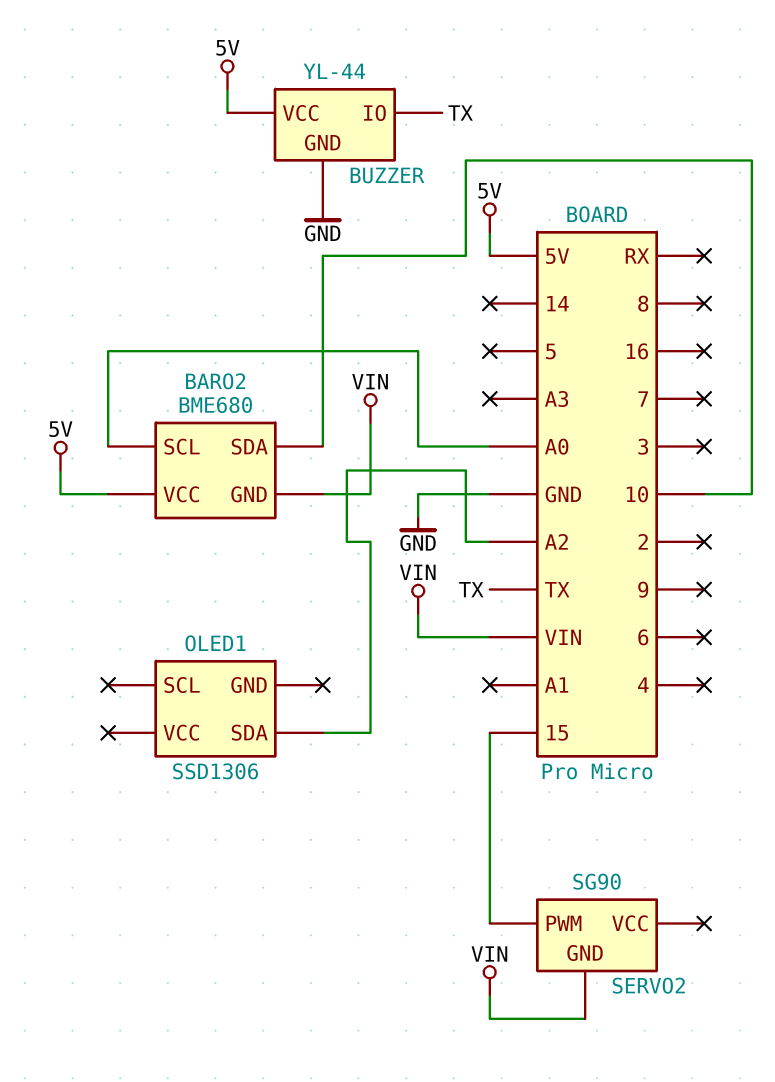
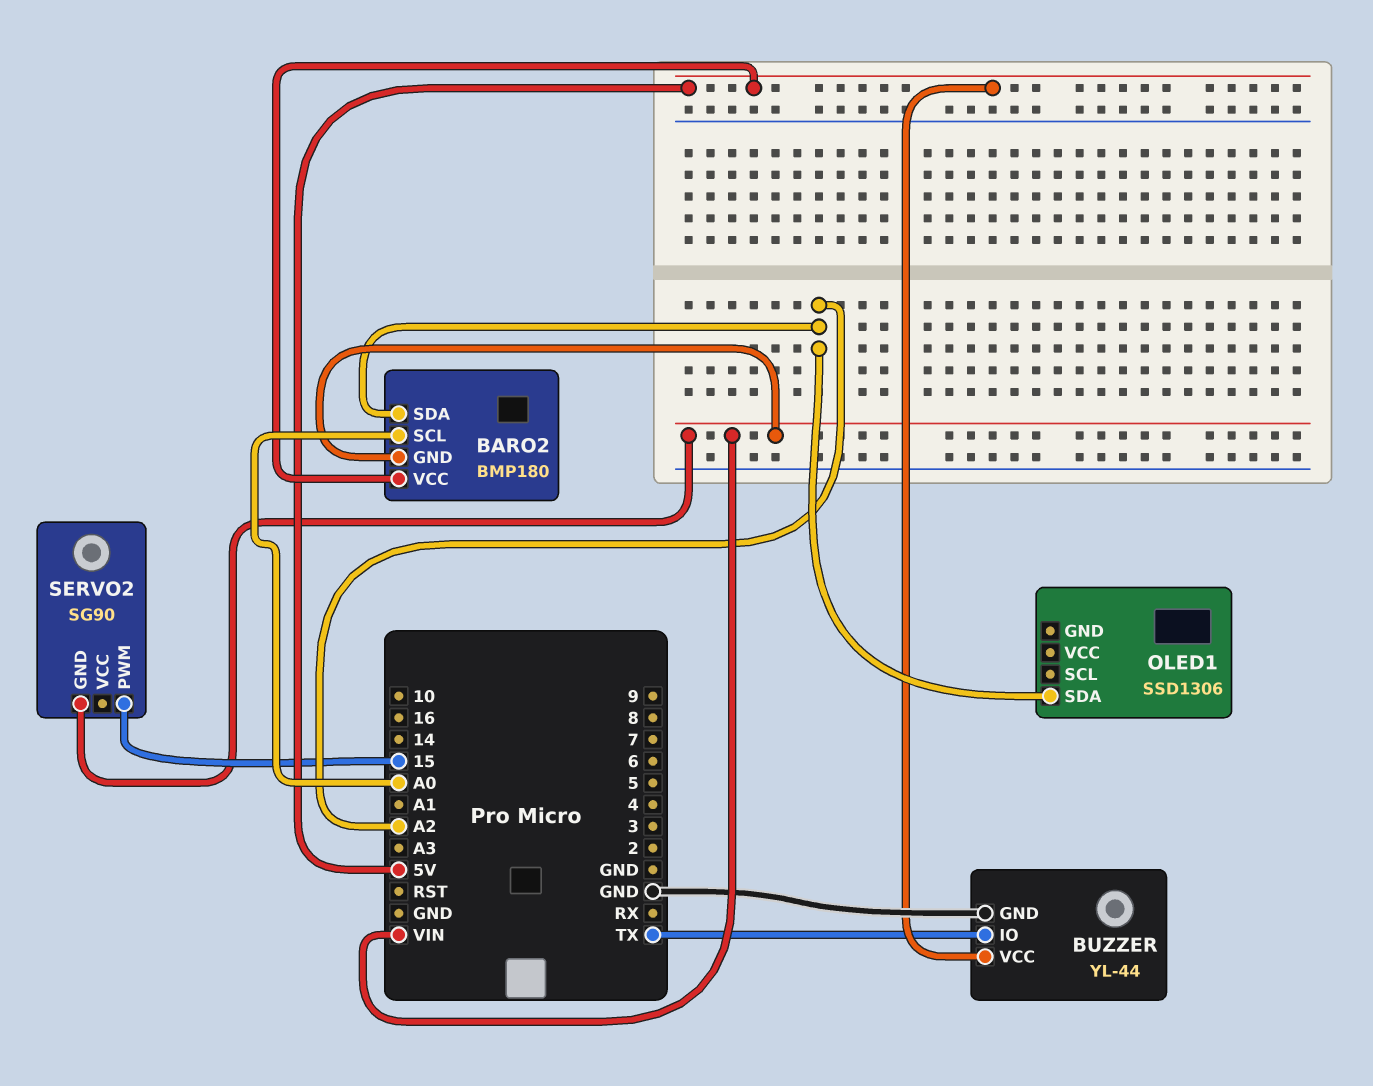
BARO2: BME680 -> BMP180
BARO2 pin SDA: 10 -> A2

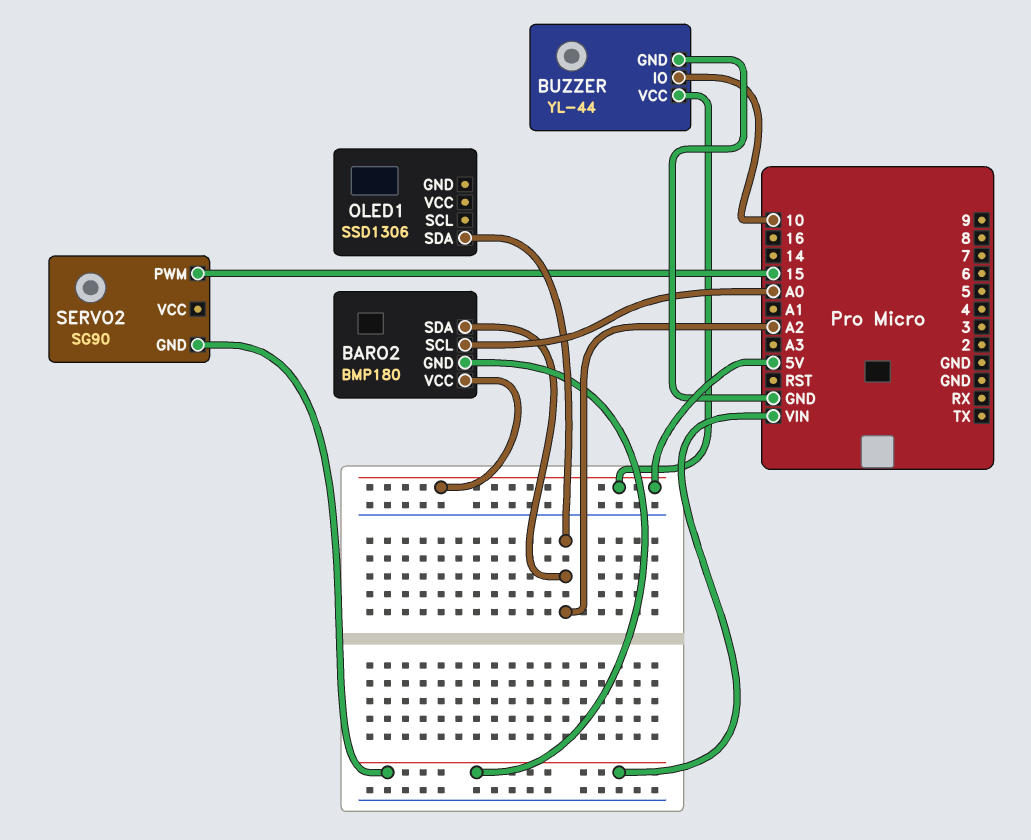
BUZZER pin IO: TX -> 10

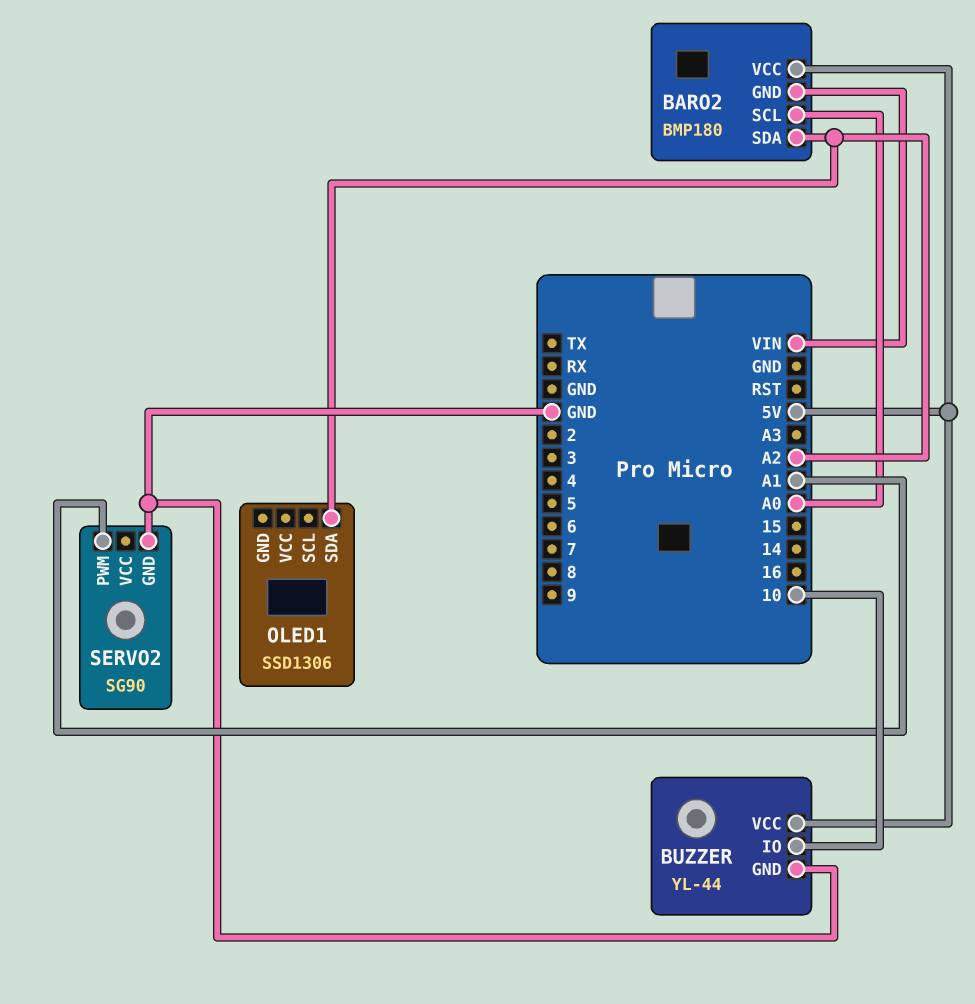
SERVO2 pin GND: VIN -> GND
SERVO2 pin PWM: 15 -> A1

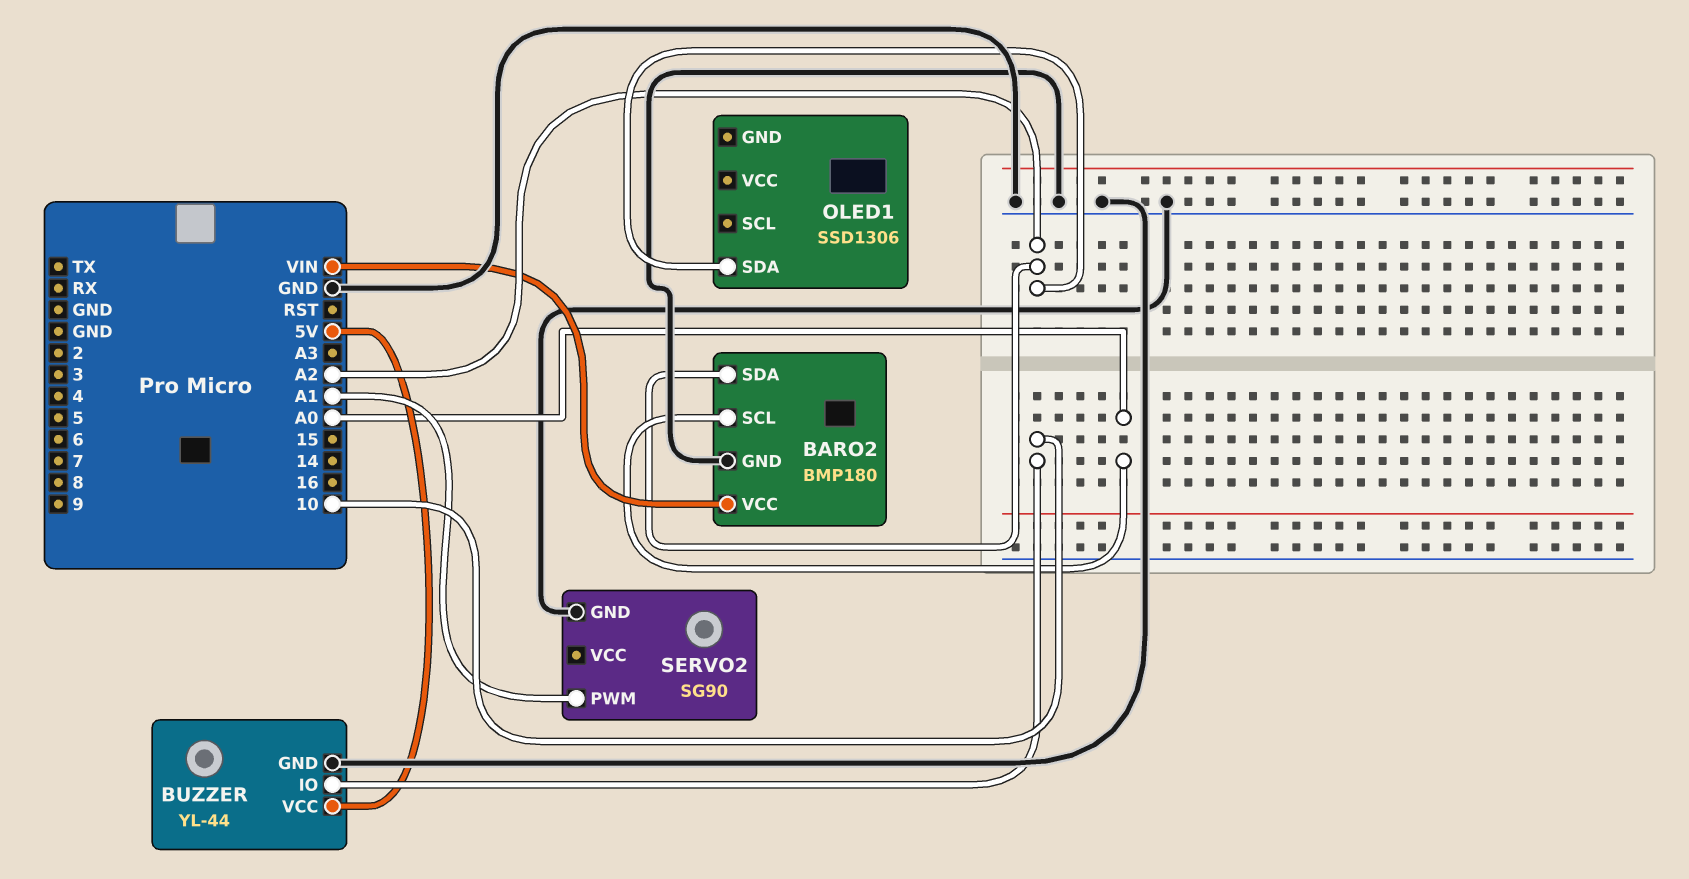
BARO2 pin GND: VIN -> GND
BARO2 pin VCC: 5V -> VIN

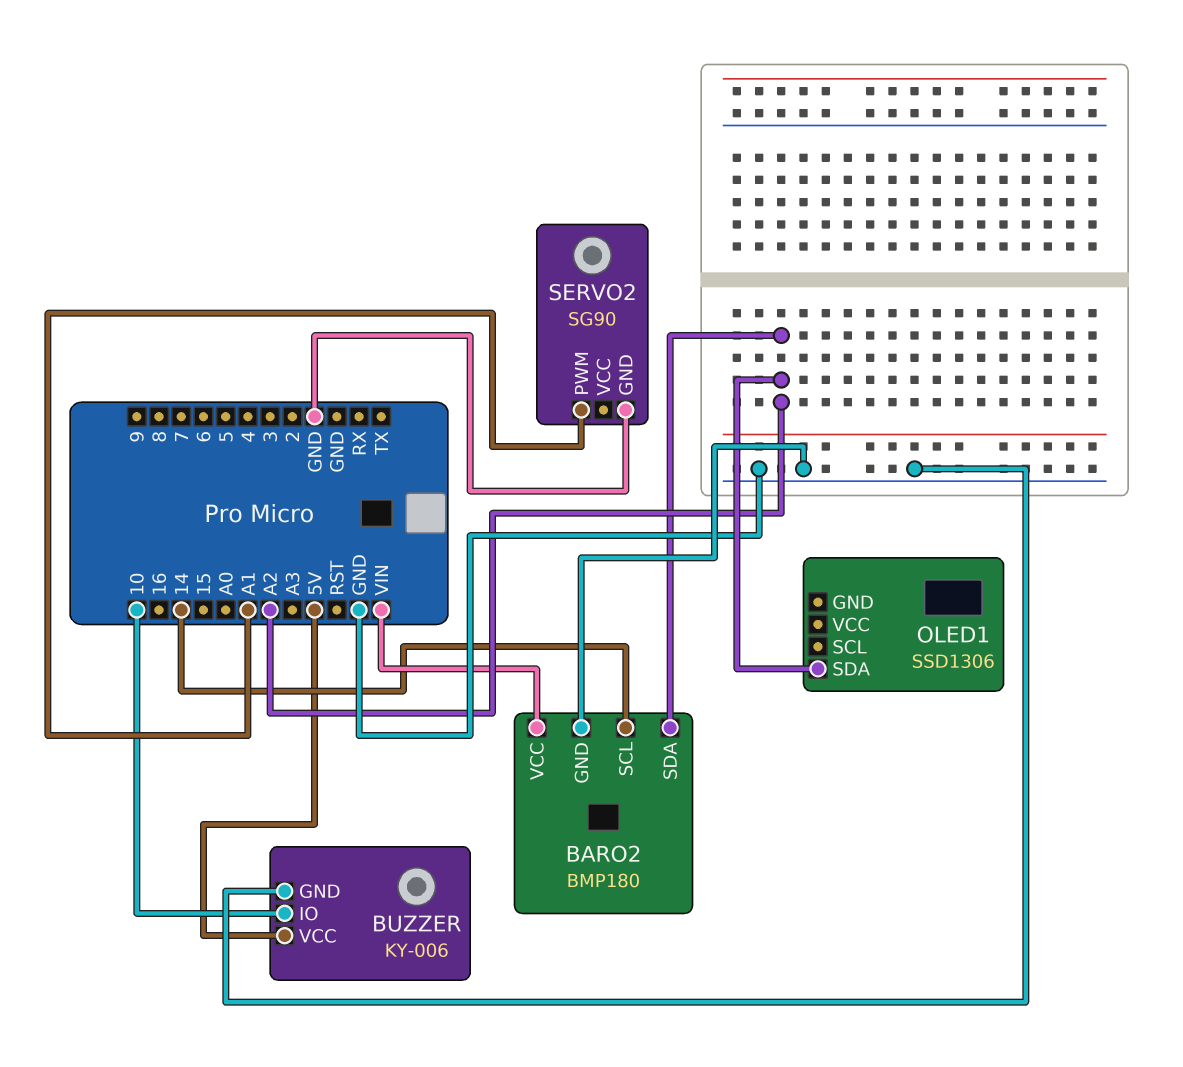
BARO2 pin SCL: A0 -> 14
BUZZER: YL-44 -> KY-006

